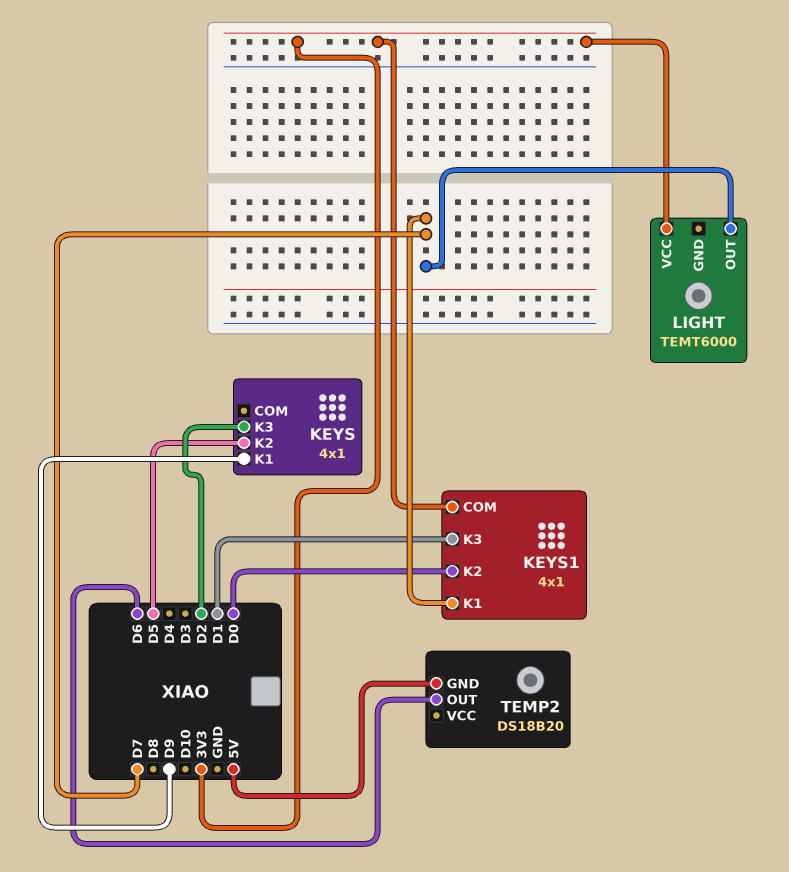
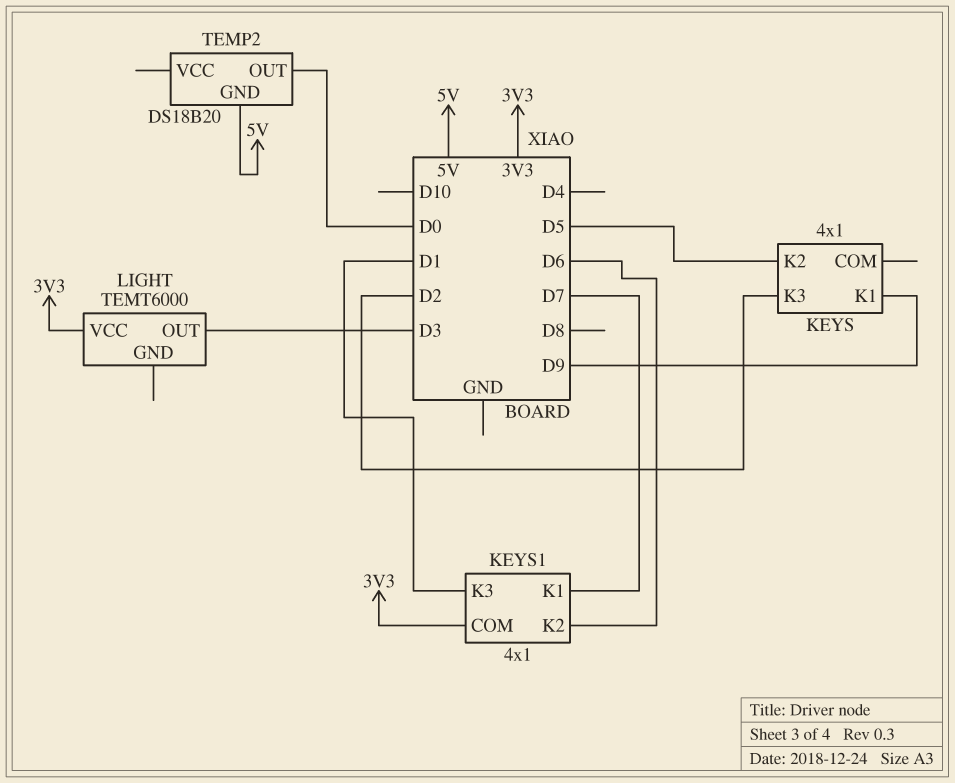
KEYS1 pin K2: D0 -> D6
LIGHT pin OUT: D7 -> D3
TEMP2 pin OUT: D6 -> D0

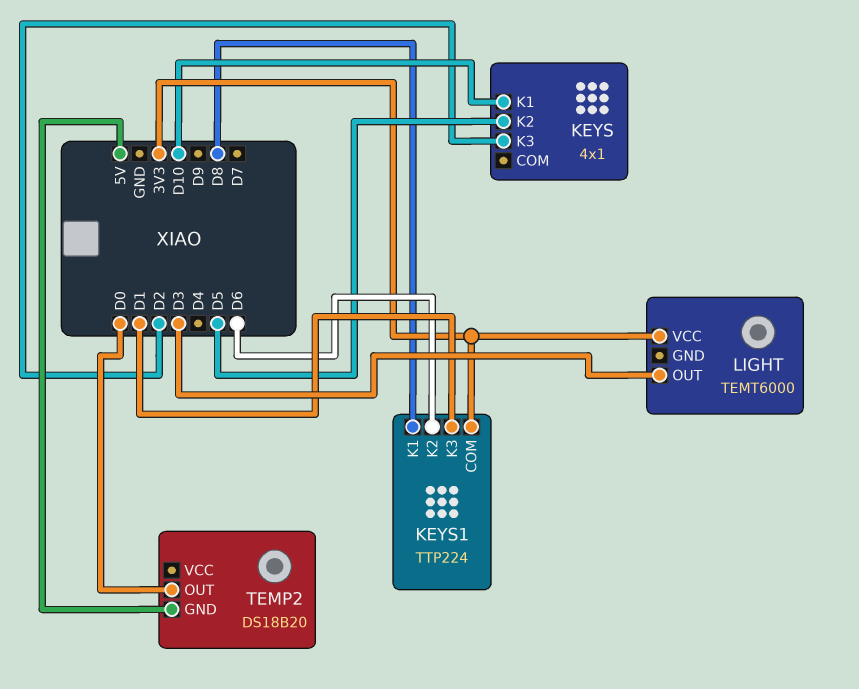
KEYS pin K1: D9 -> D10
KEYS1: 4x1 -> TTP224
KEYS1 pin K1: D7 -> D8

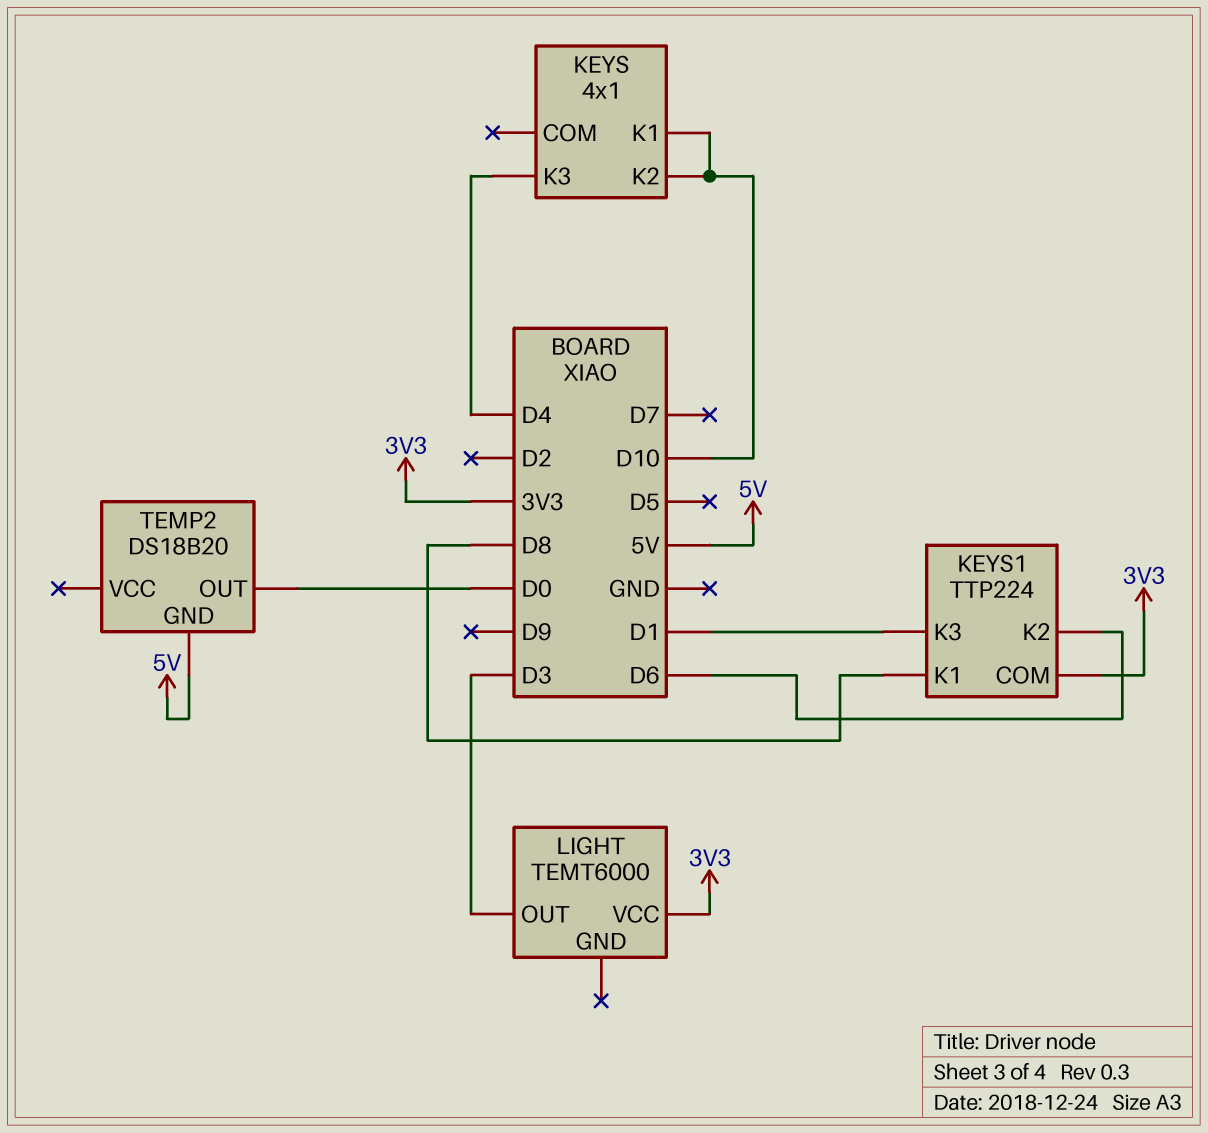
KEYS pin K2: D5 -> D10
KEYS pin K3: D2 -> D4

